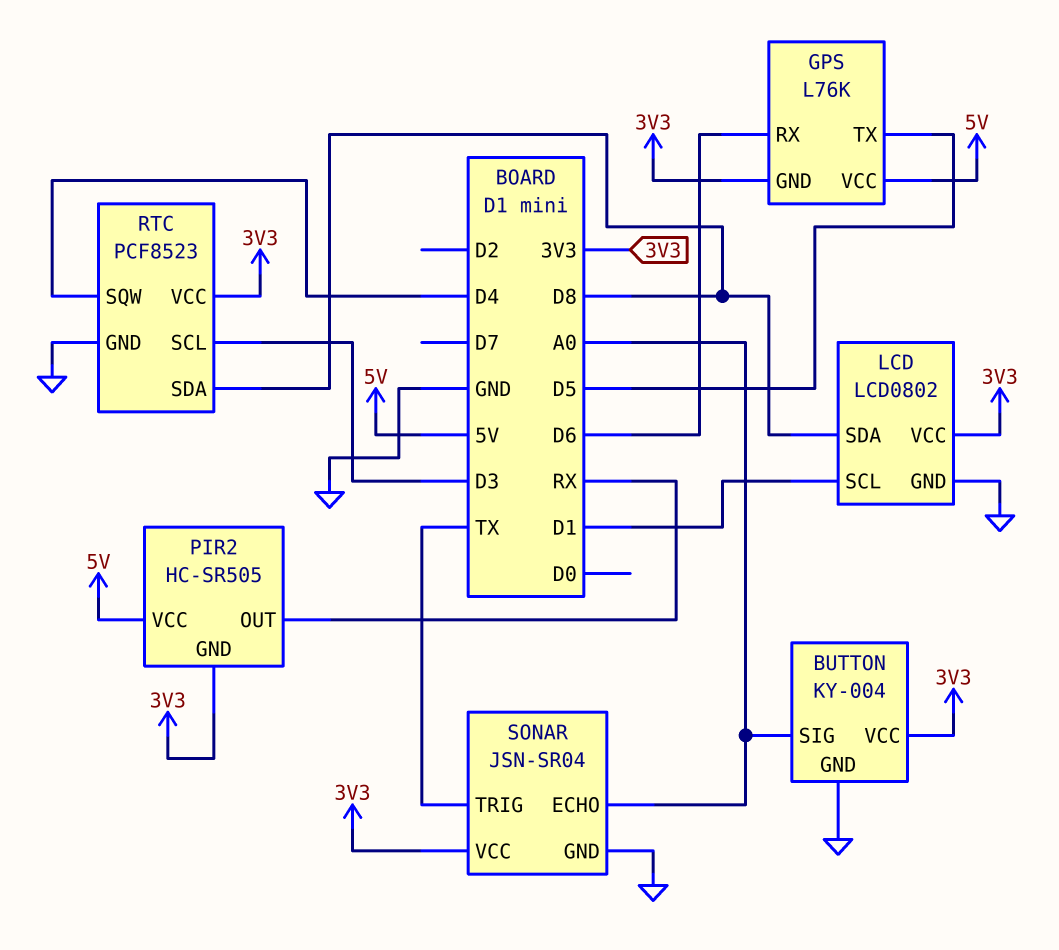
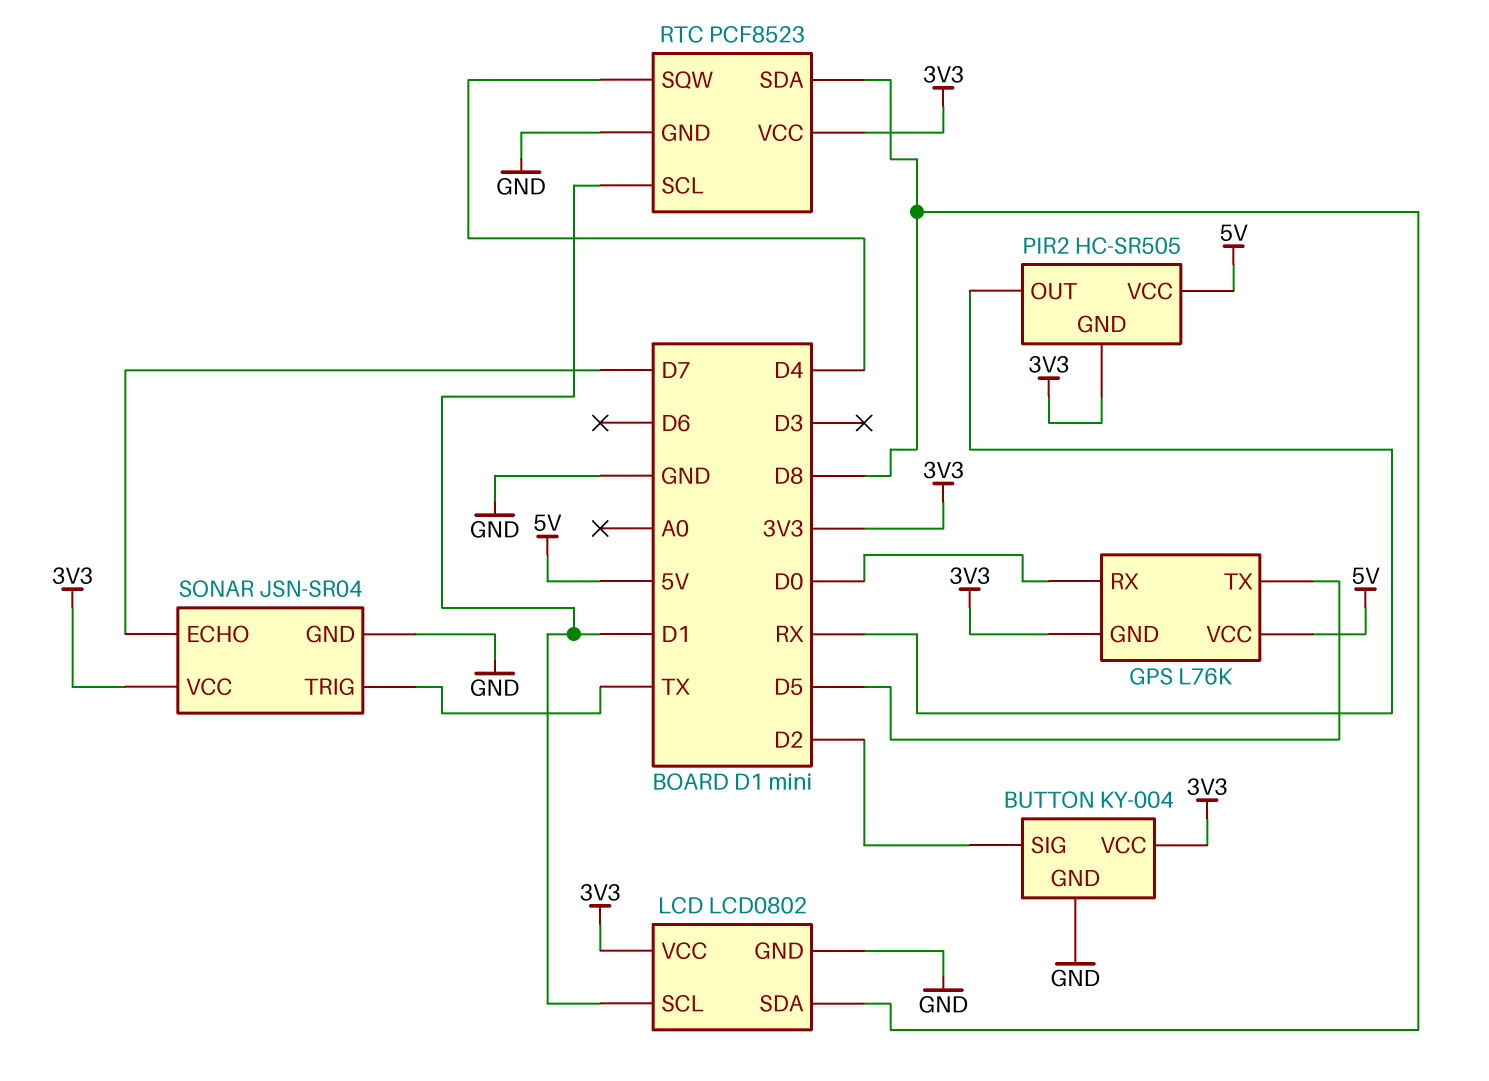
BUTTON pin SIG: A0 -> D2
GPS pin RX: D6 -> D0
RTC pin SCL: D3 -> D1
SONAR pin ECHO: A0 -> D7

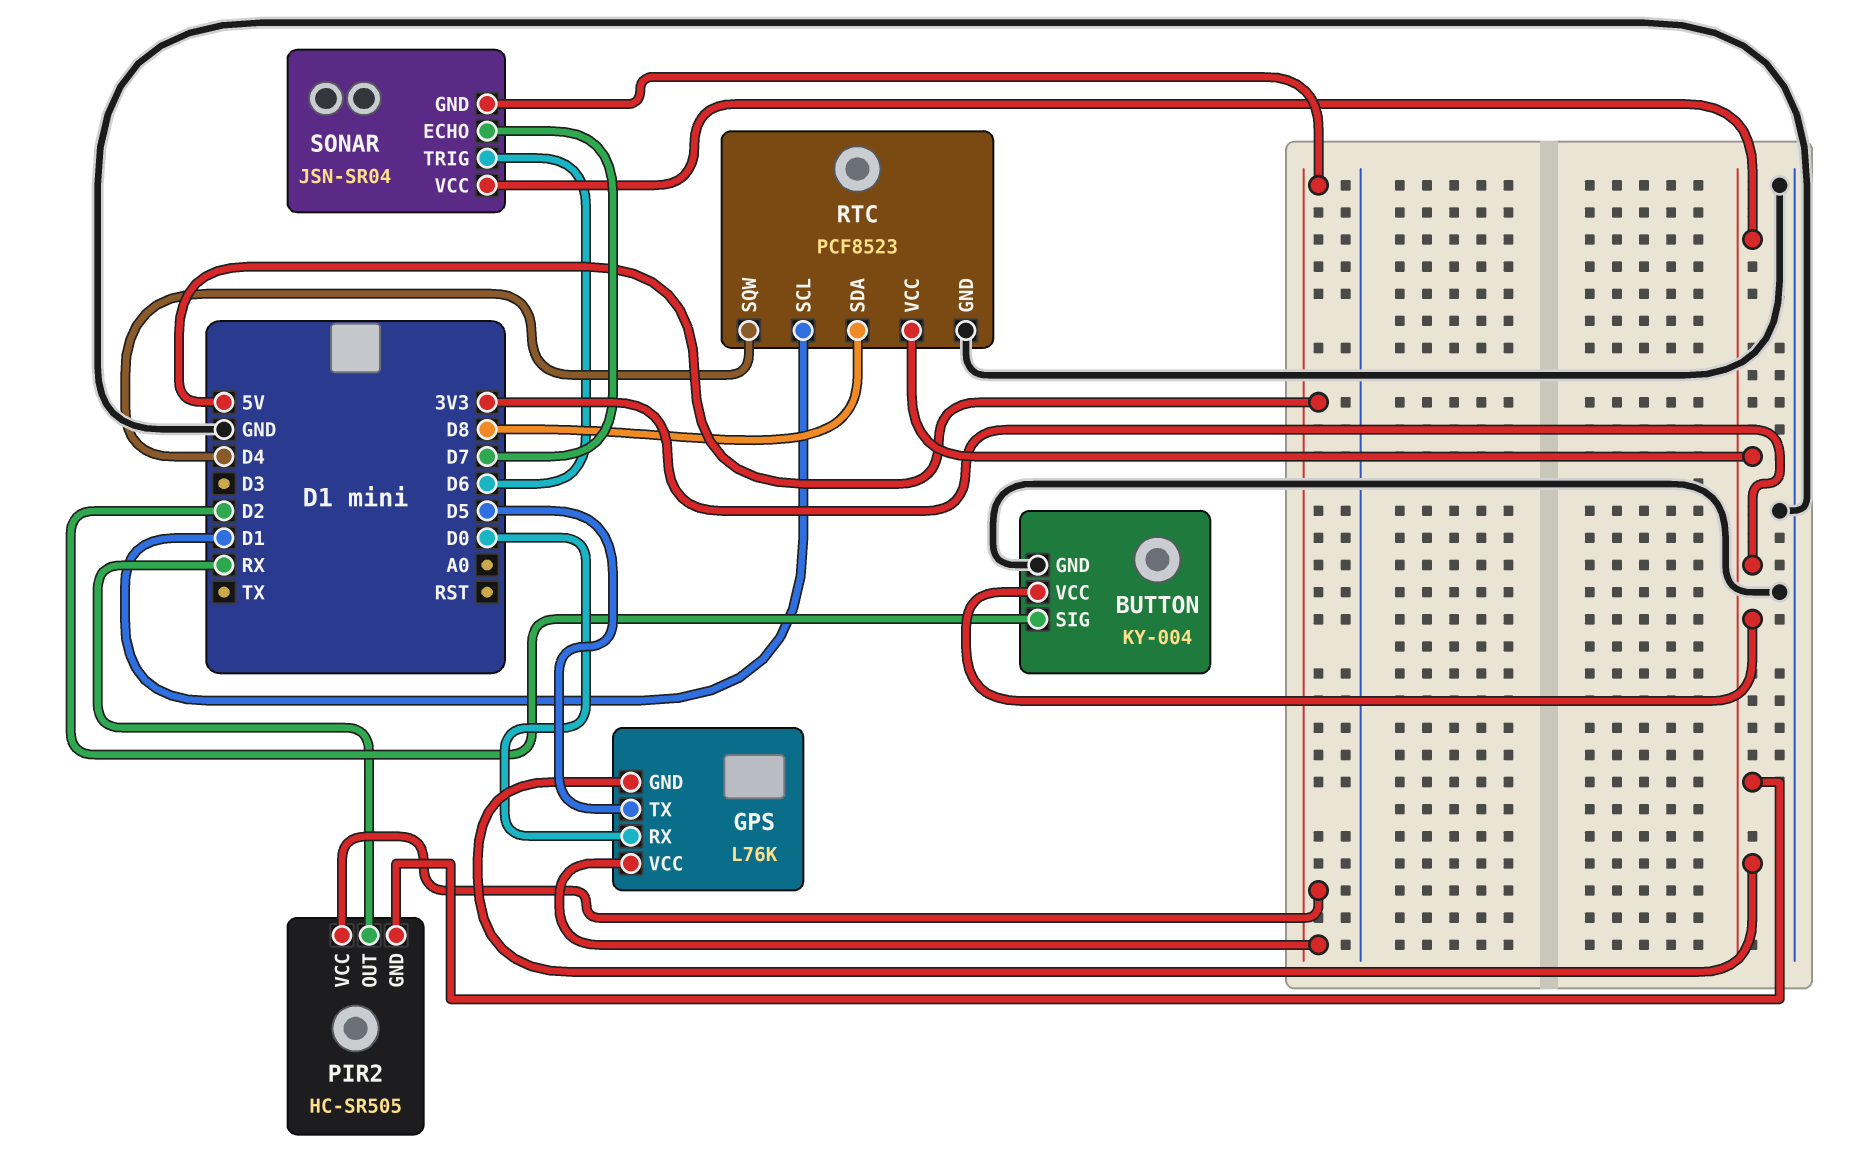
LCD: LCD0802 -> none
LCD pin GND: GND -> none
LCD pin SCL: D1 -> none
LCD pin SDA: D8 -> none
LCD pin VCC: 3V3 -> none
SONAR pin GND: GND -> 5V
SONAR pin TRIG: TX -> D6

